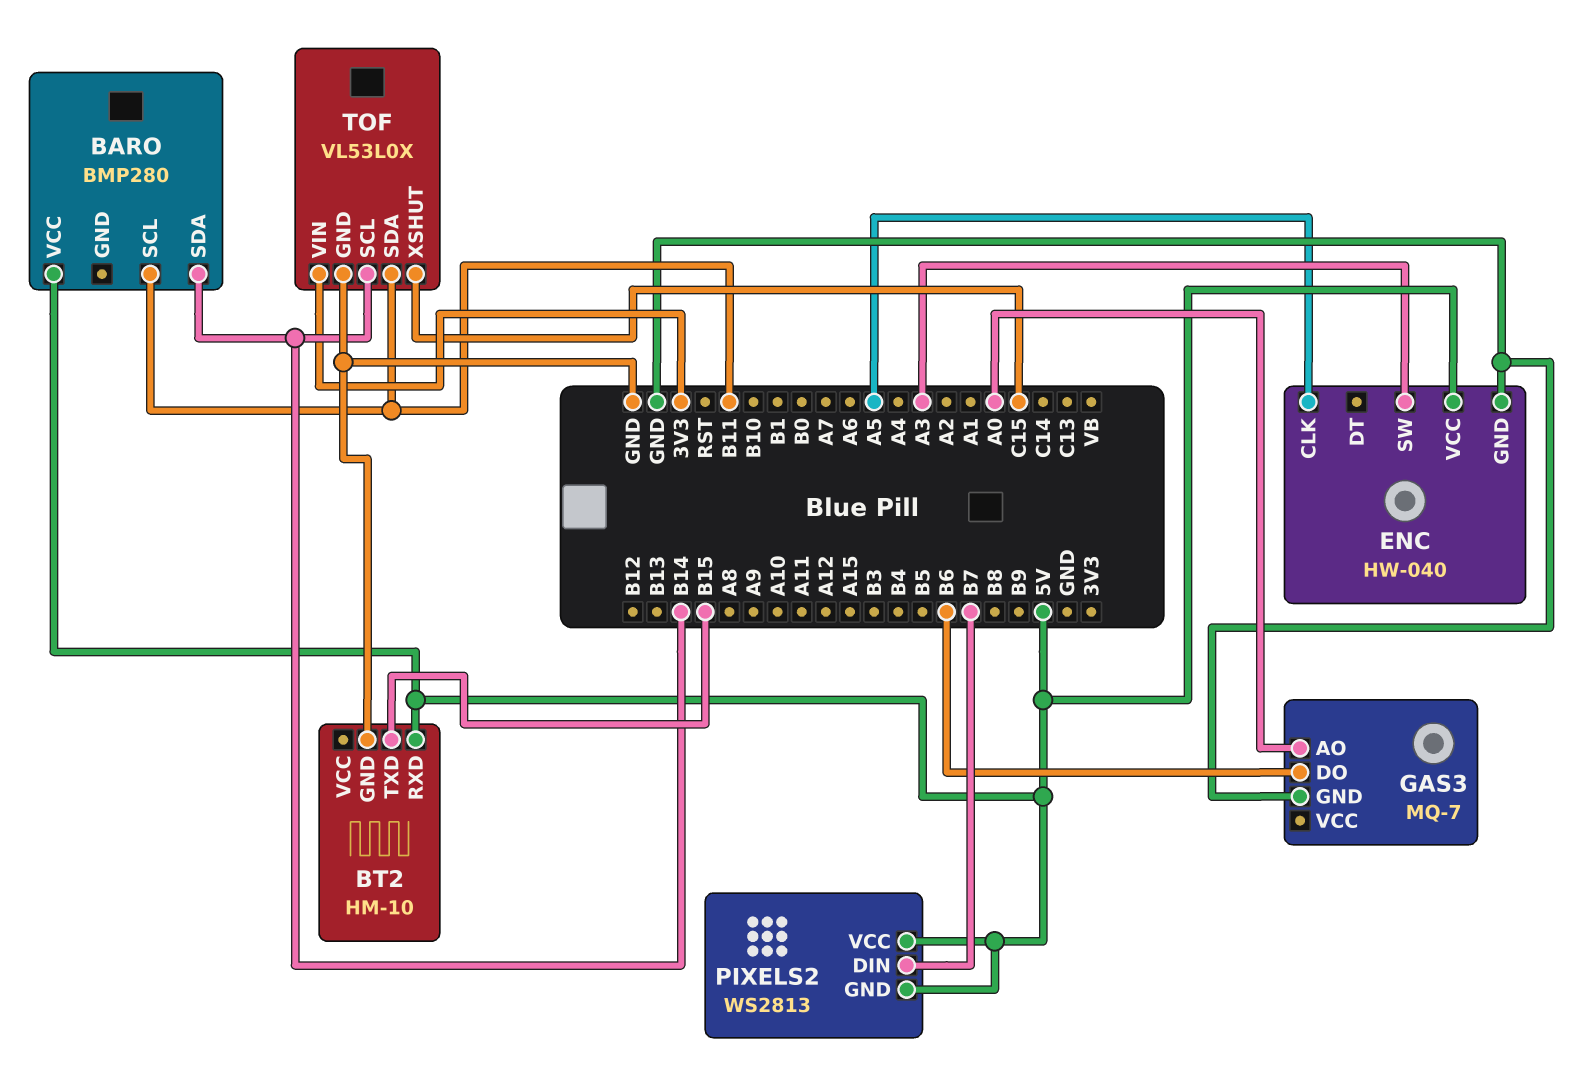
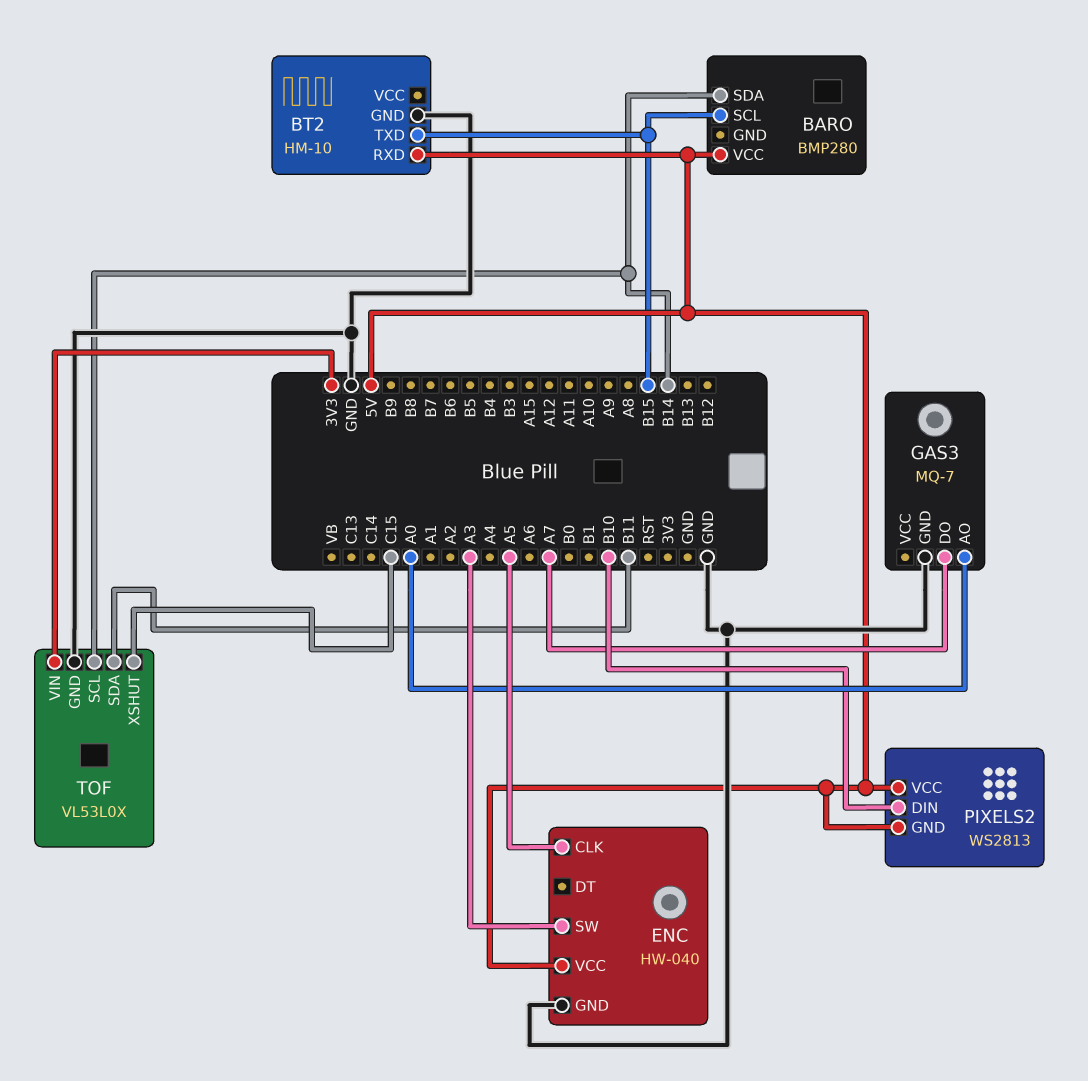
BARO pin SCL: B11 -> B15
GAS3 pin DO: B6 -> A7
PIXELS2 pin DIN: B7 -> B10

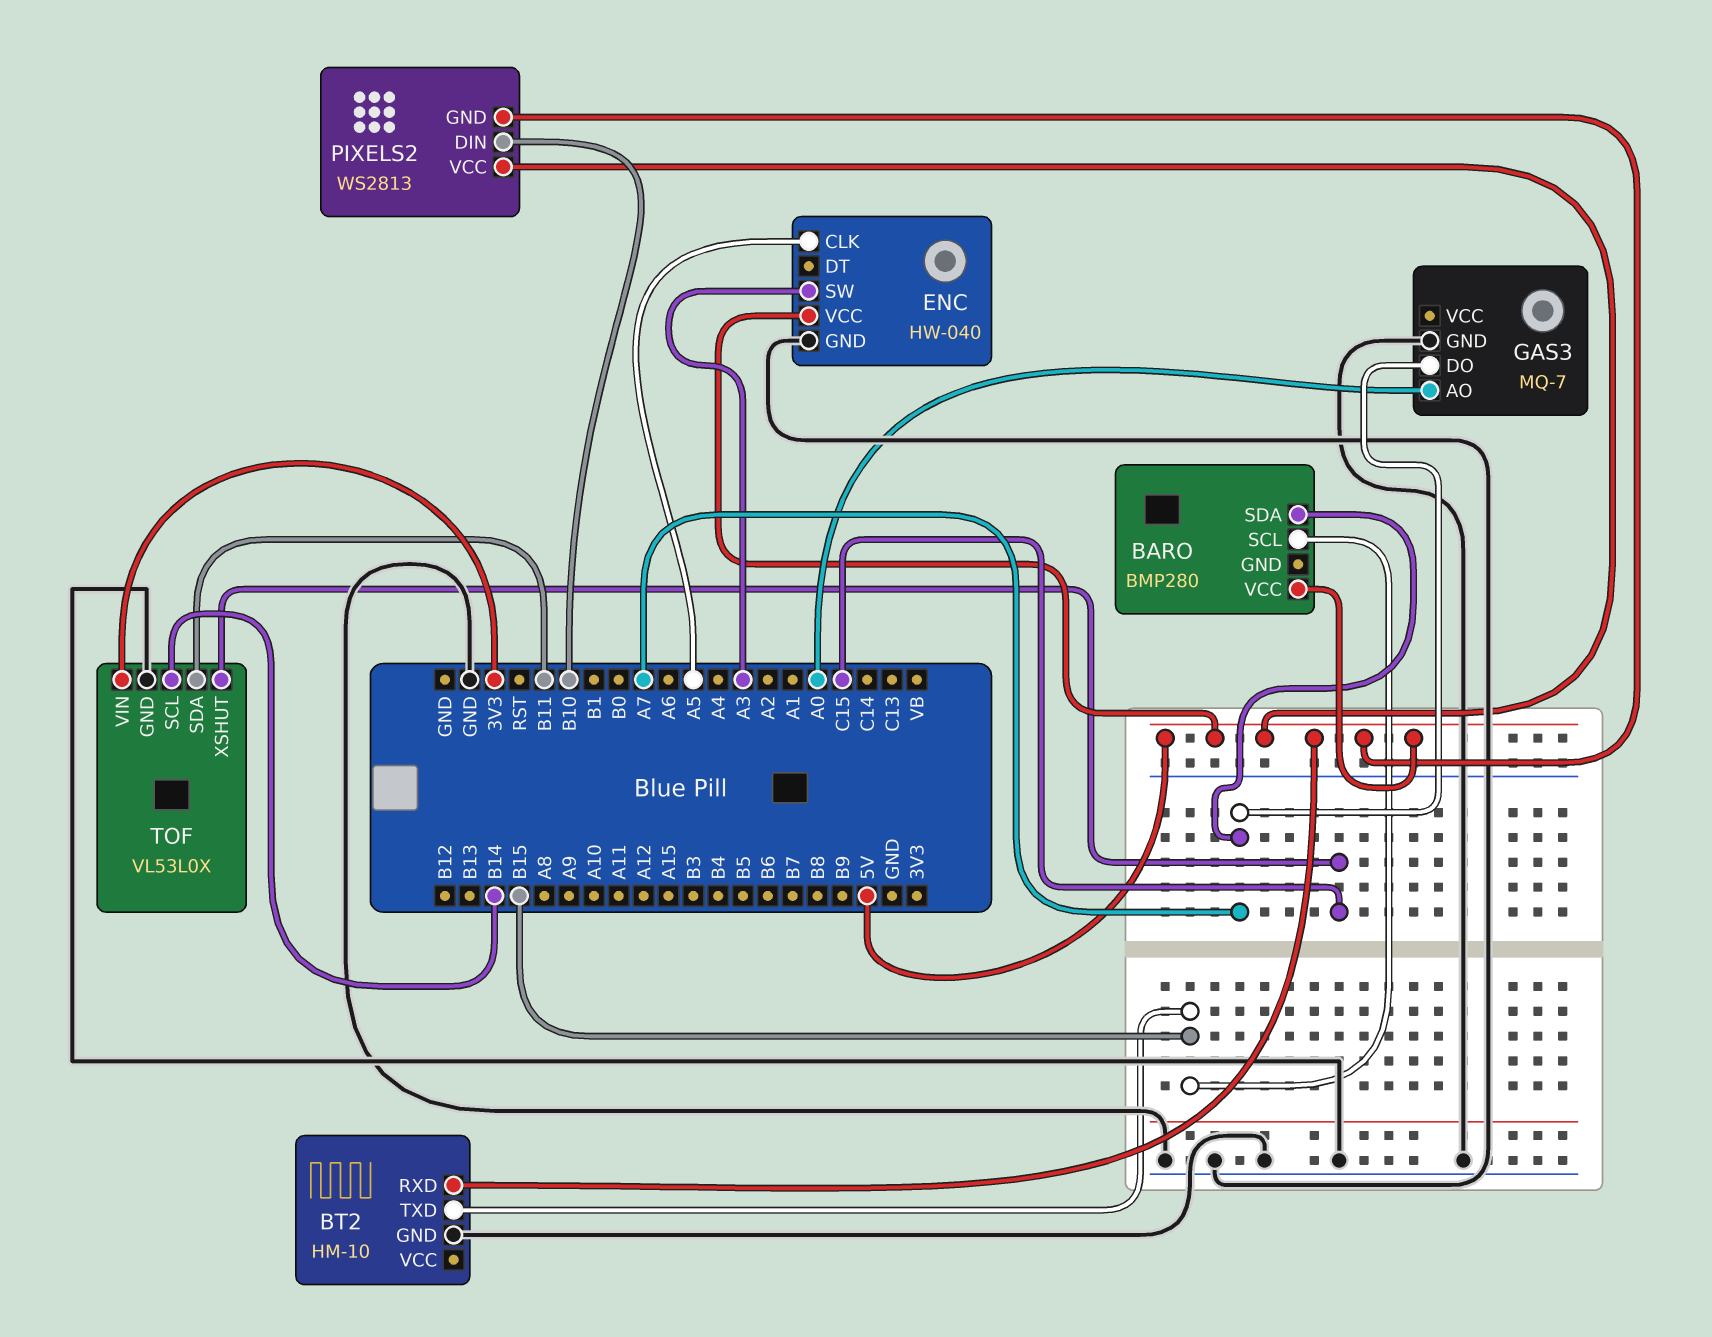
BARO pin SDA: B14 -> A7

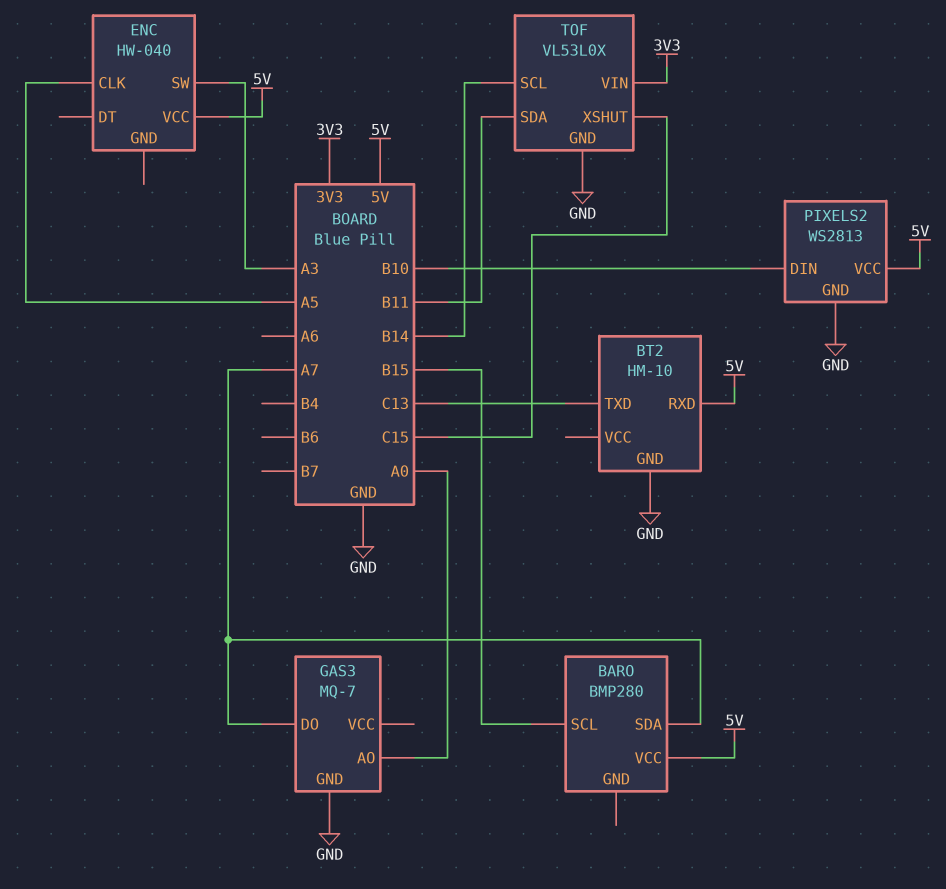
BT2 pin TXD: B15 -> C13
ENC pin GND: GND -> none
PIXELS2 pin GND: 5V -> GND

